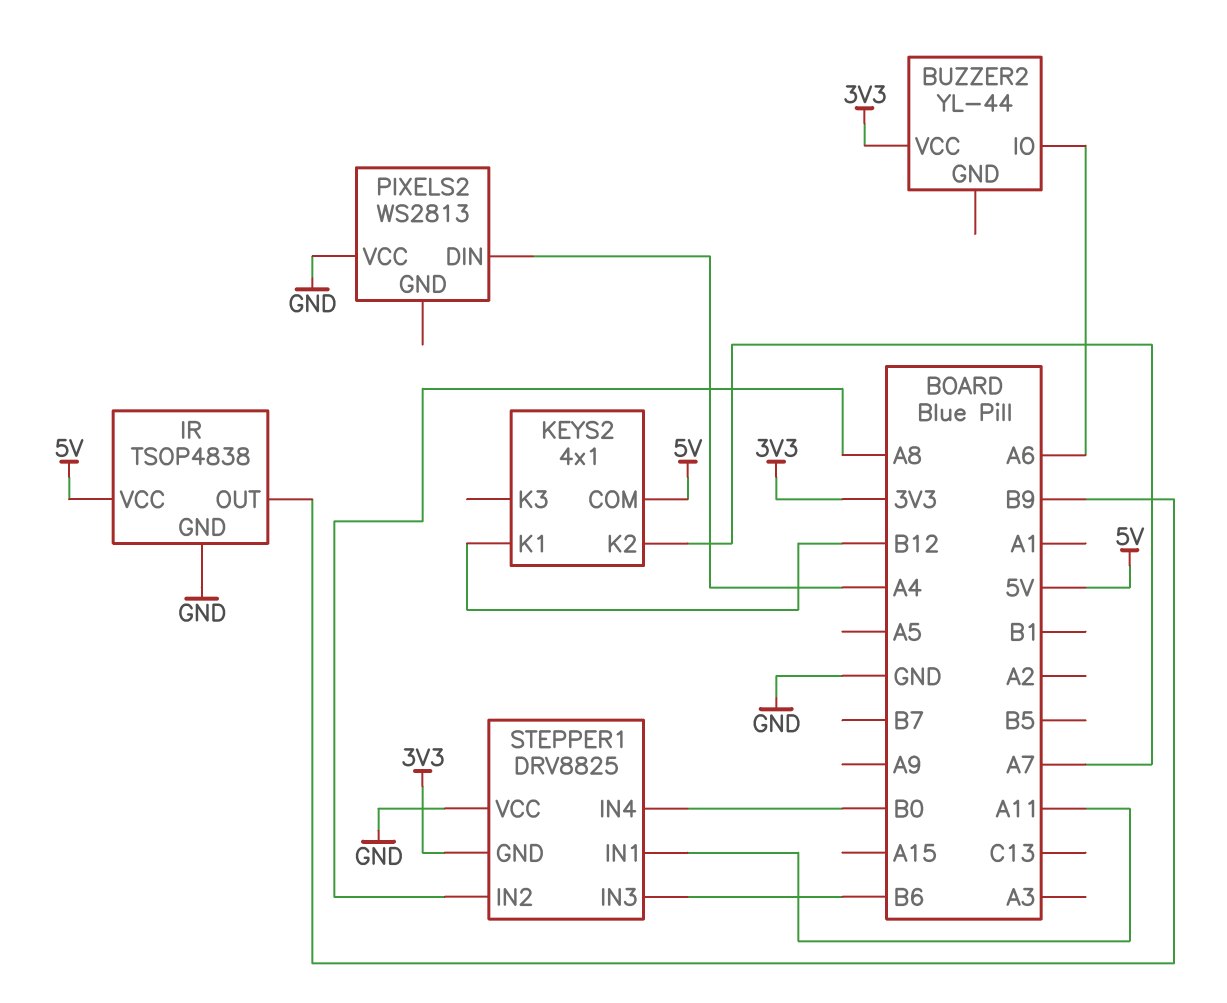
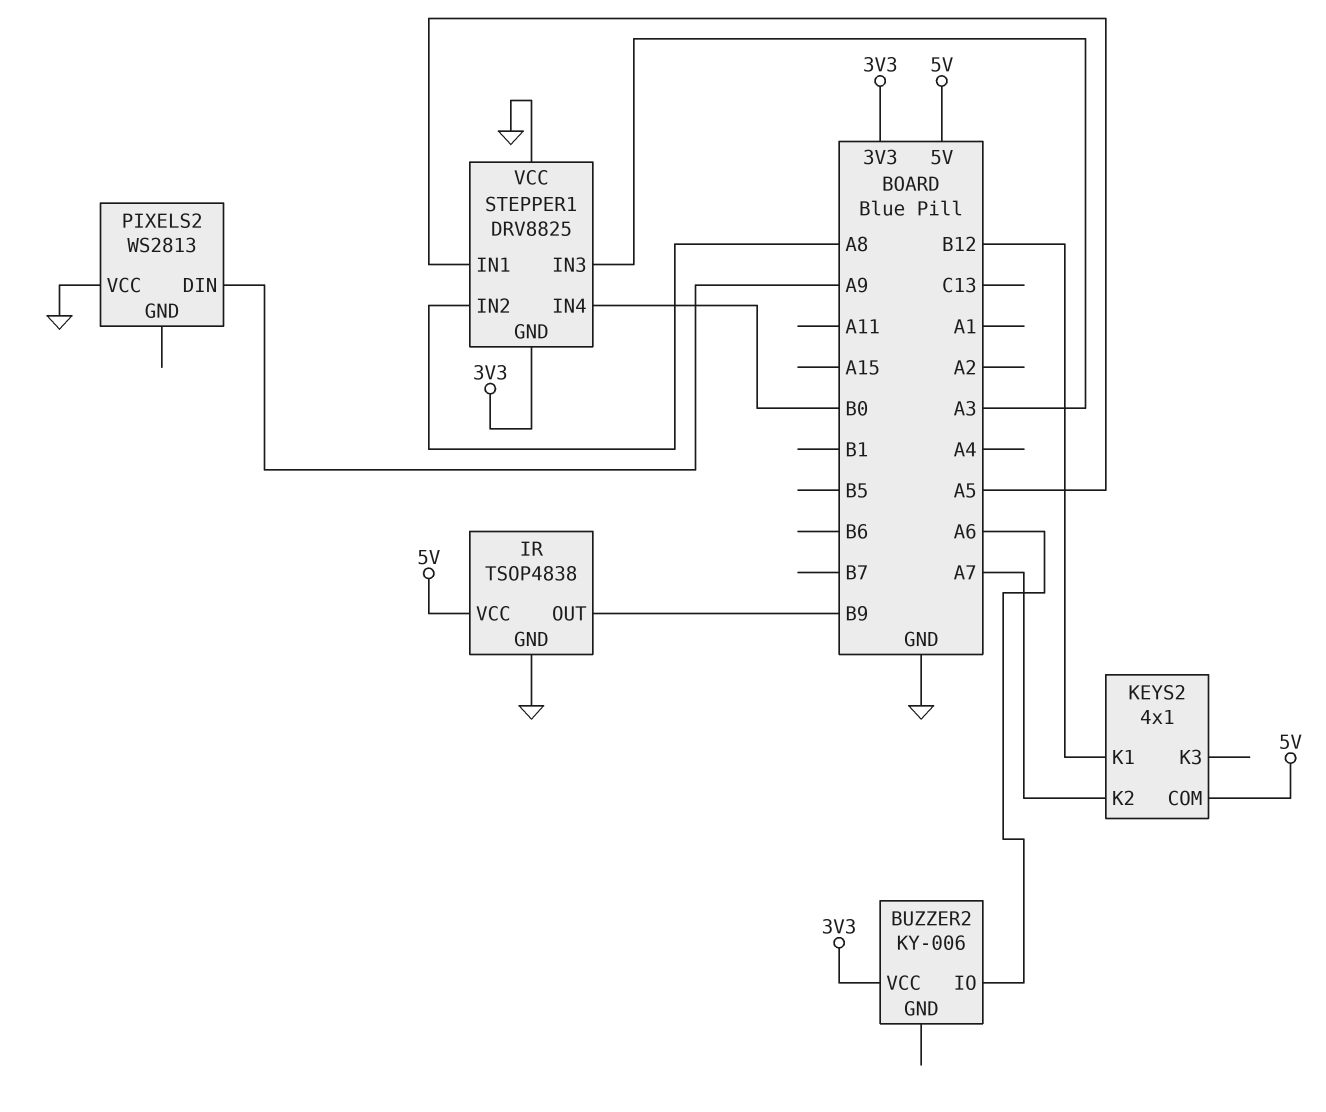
BUZZER2: YL-44 -> KY-006
PIXELS2 pin DIN: A4 -> A9
STEPPER1 pin IN1: A11 -> A5
STEPPER1 pin IN3: B6 -> A3

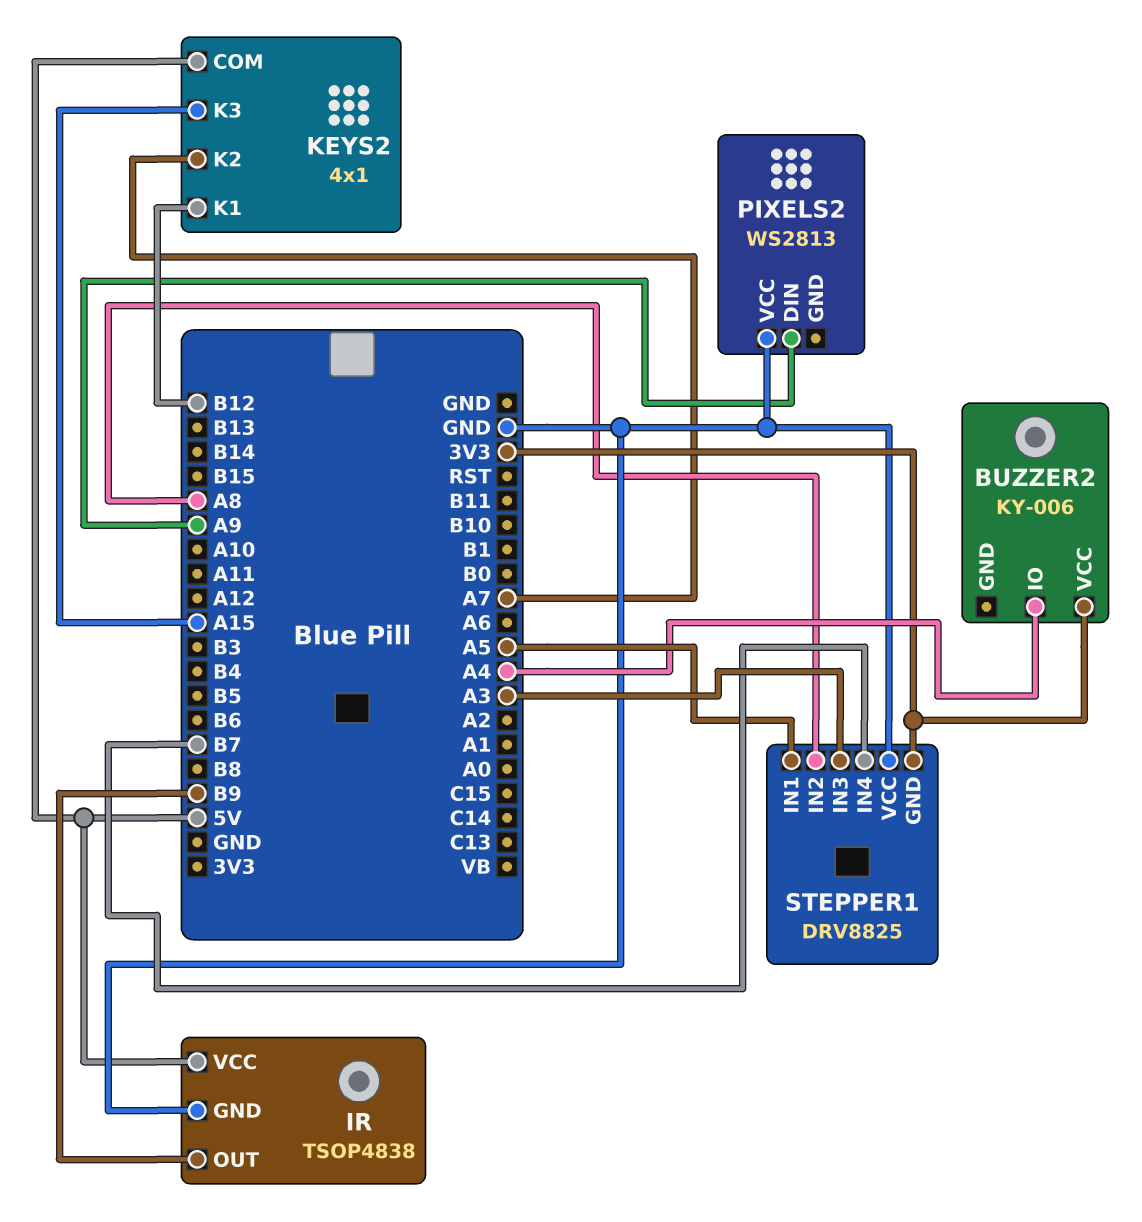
BUZZER2 pin IO: A6 -> A4
KEYS2 pin K3: none -> A15
STEPPER1 pin IN4: B0 -> B7

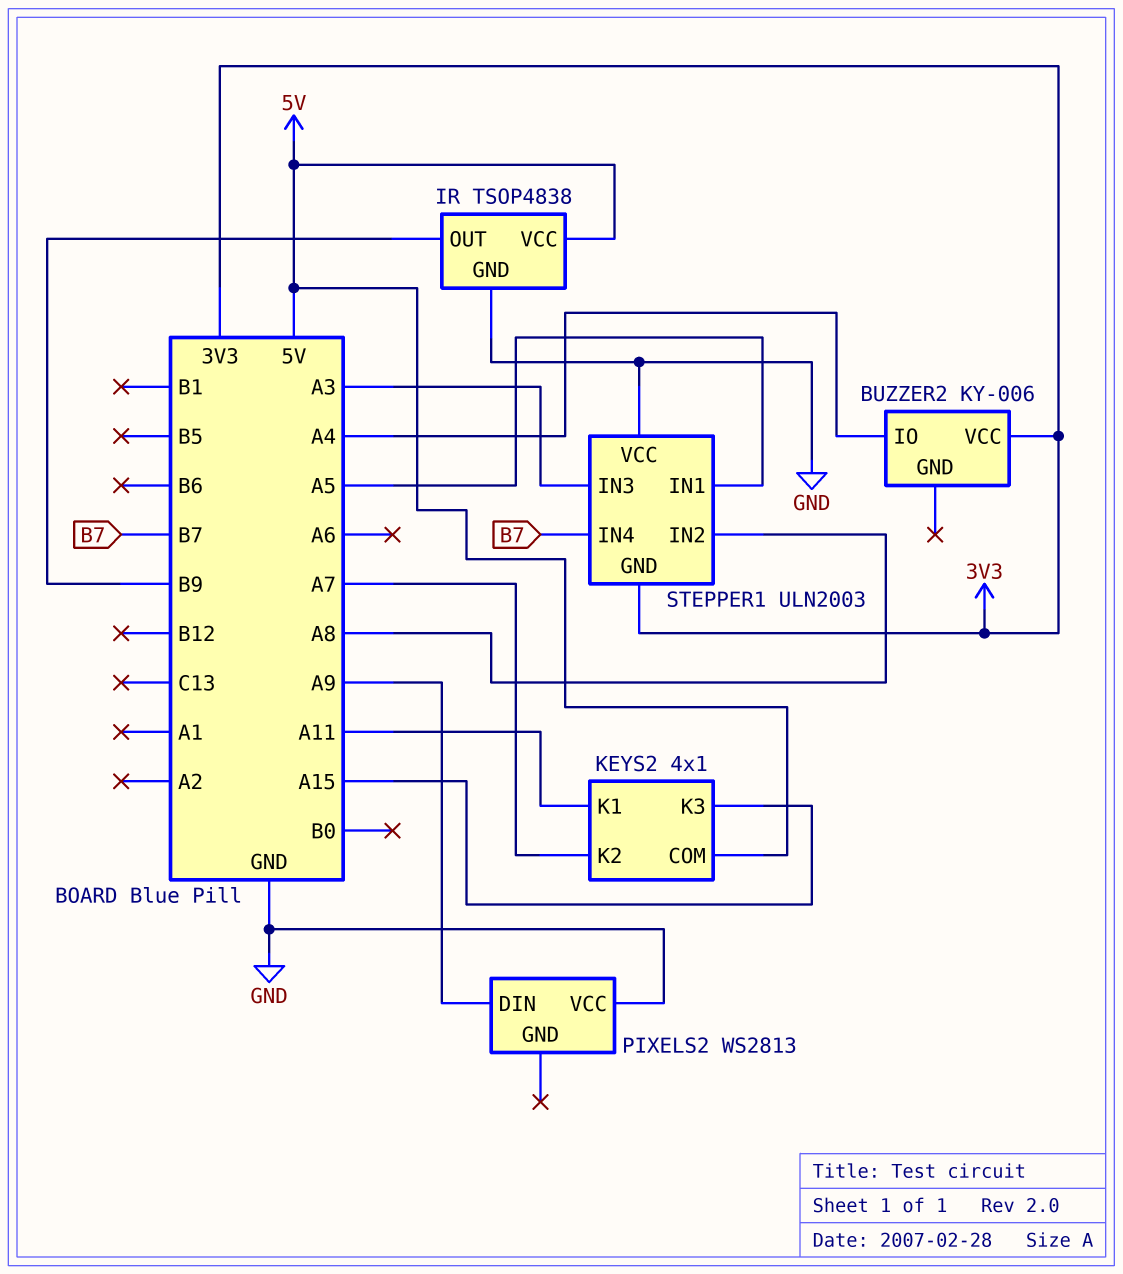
KEYS2 pin K1: B12 -> A11
STEPPER1: DRV8825 -> ULN2003

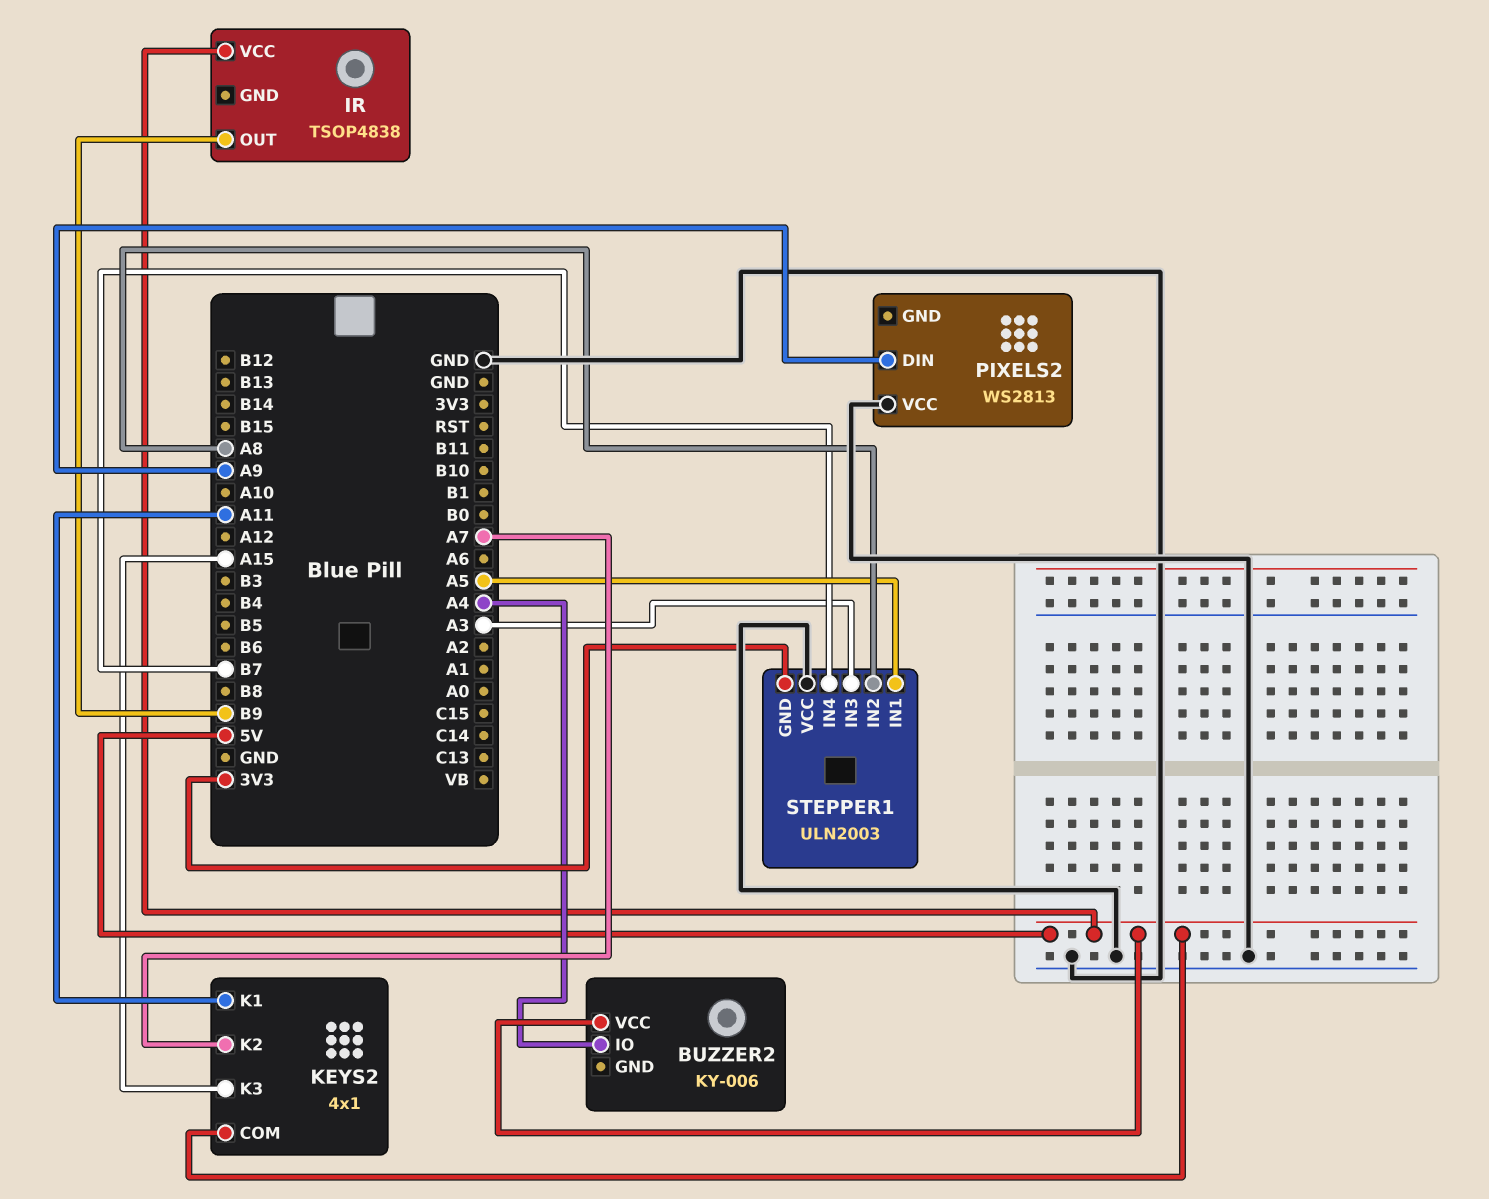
BUZZER2 pin VCC: 3V3 -> 5V
IR pin GND: GND -> none

